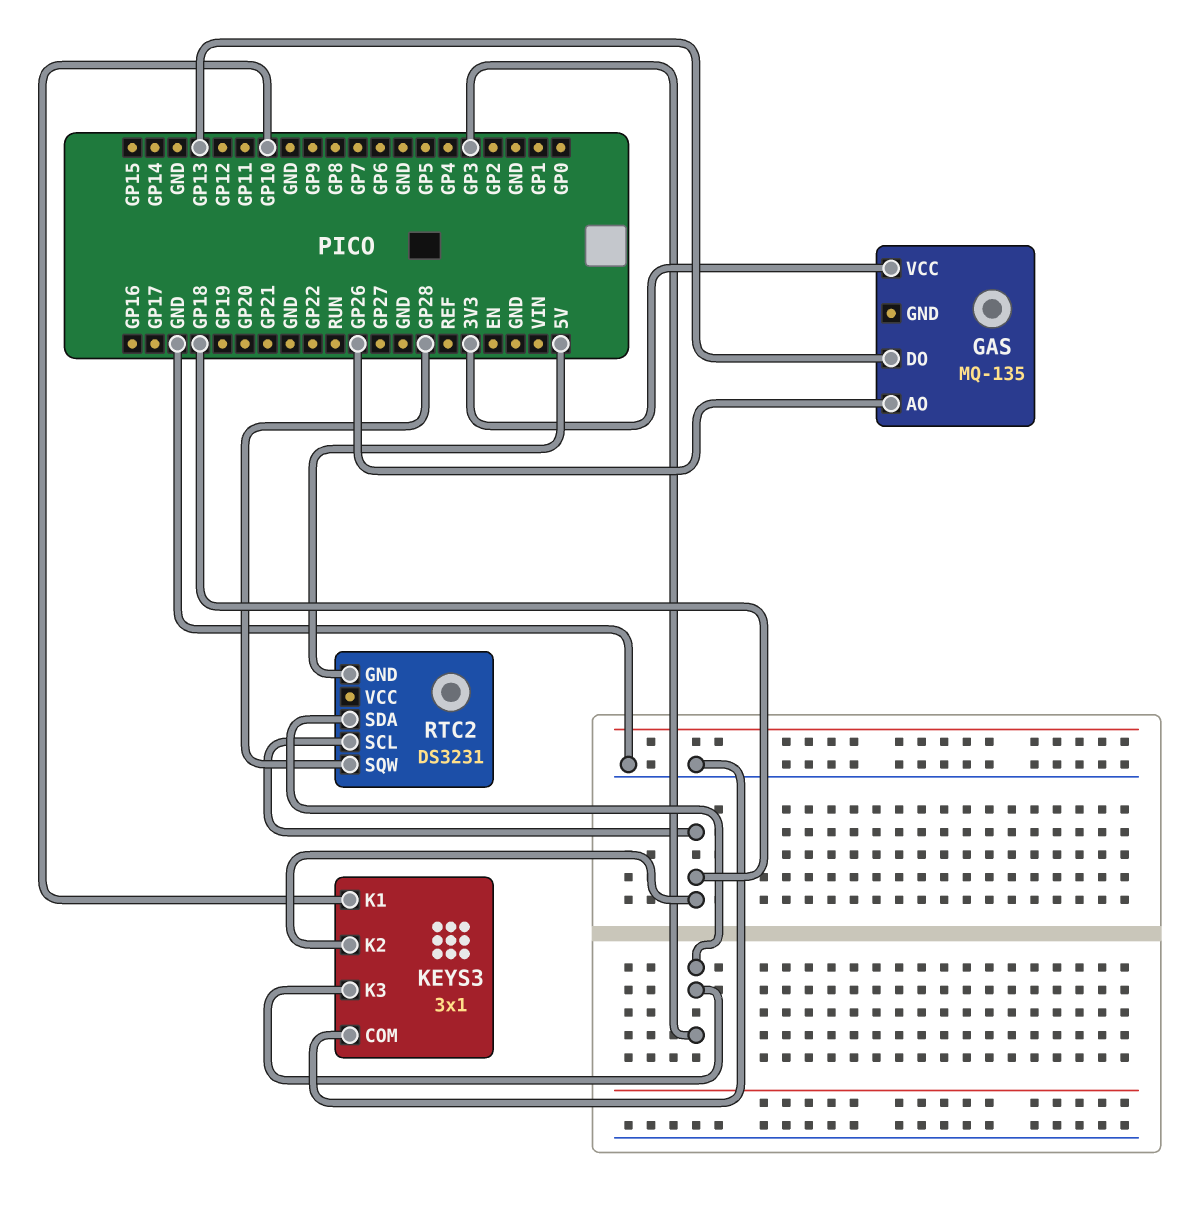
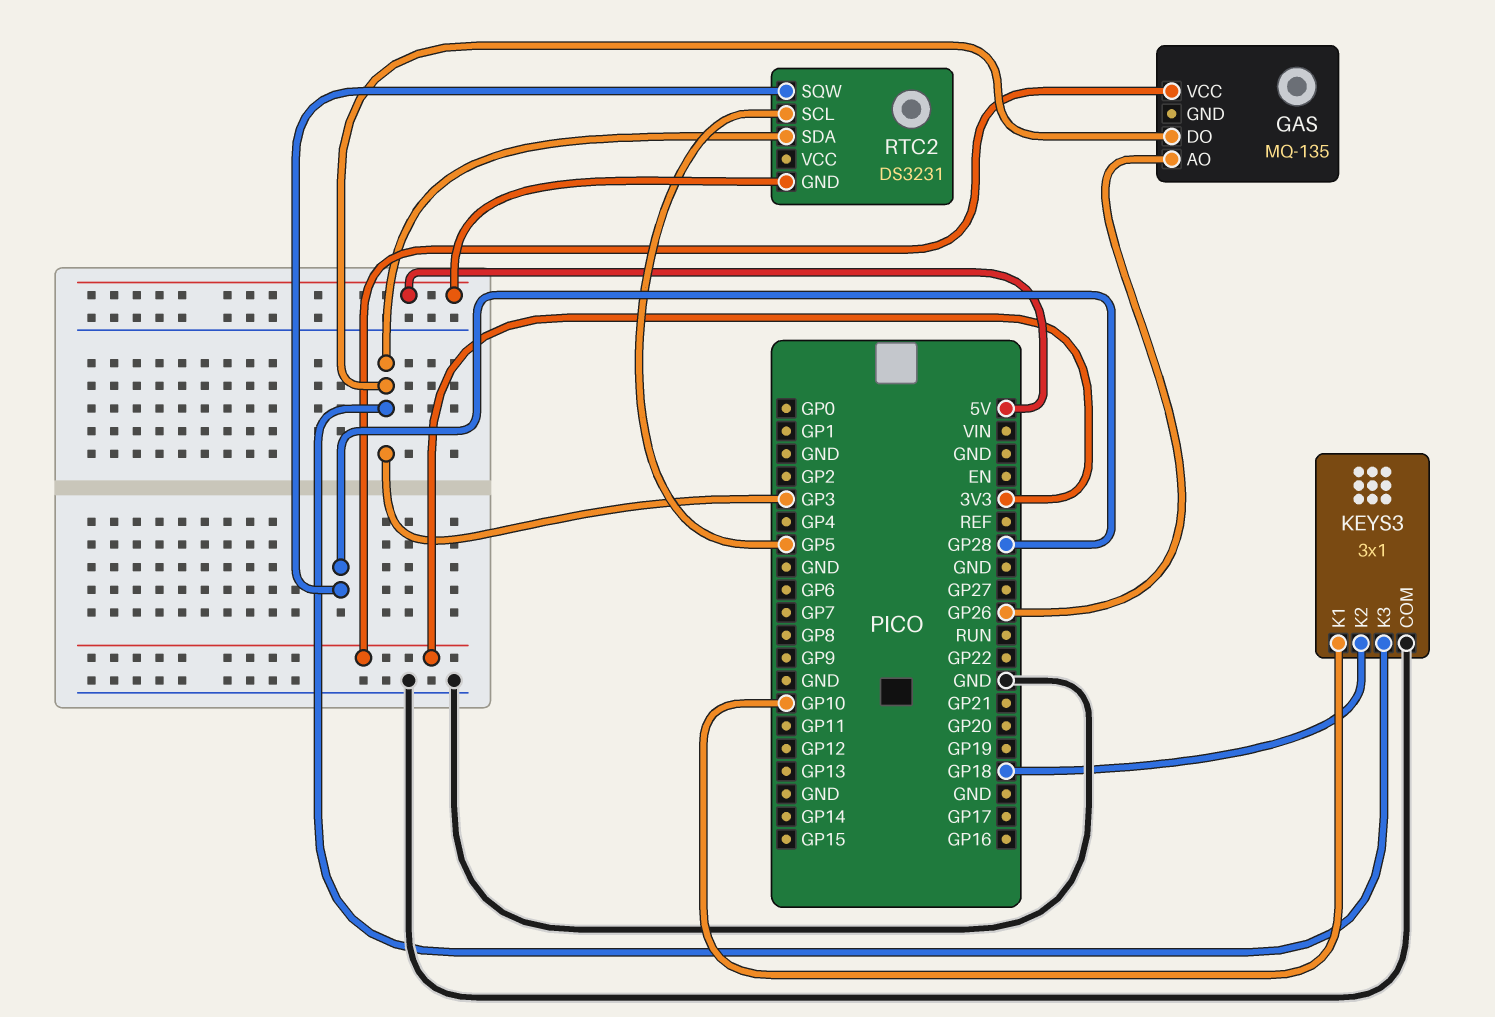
GAS pin DO: GP13 -> GP3
RTC2 pin SCL: GP18 -> GP5

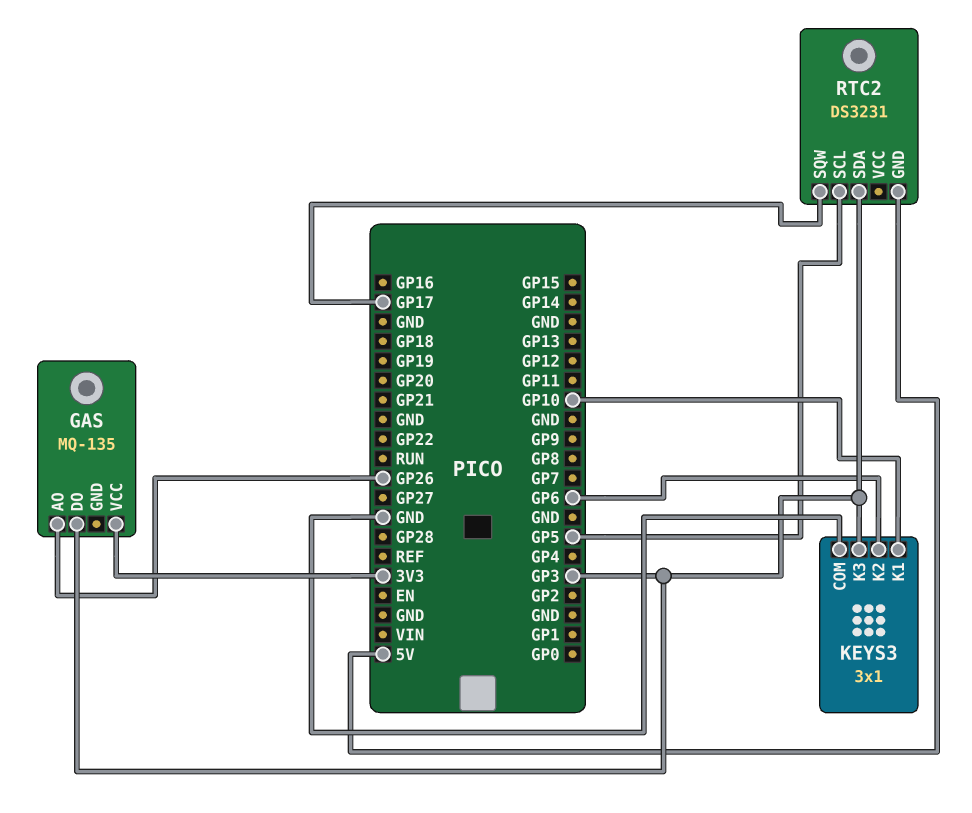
KEYS3 pin K2: GP18 -> GP6
RTC2 pin SQW: GP28 -> GP17

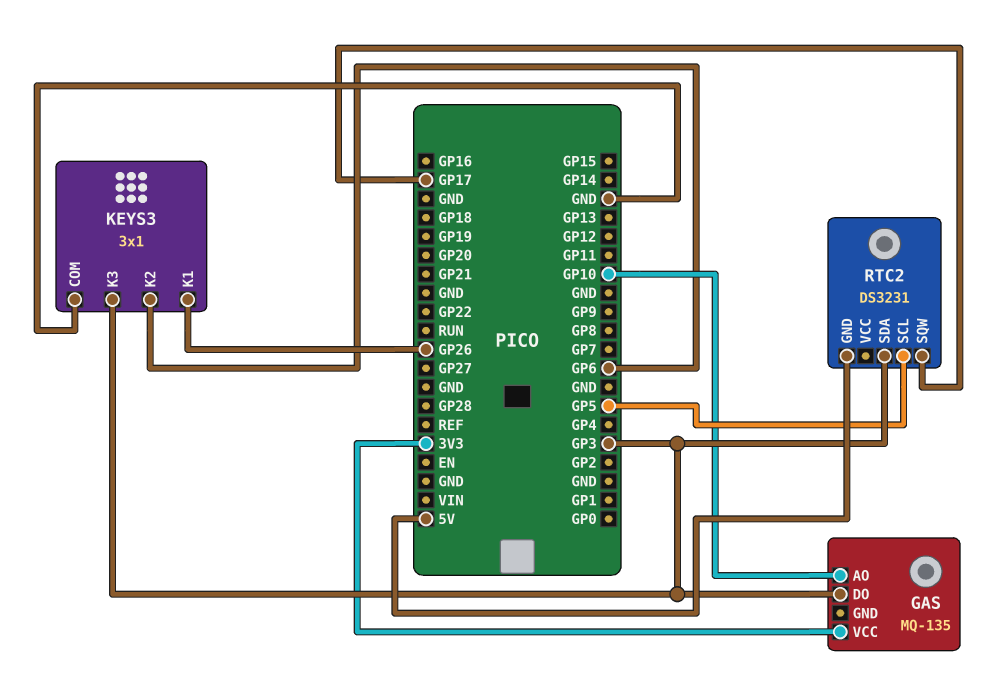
GAS pin AO: GP26 -> GP10
KEYS3 pin K1: GP10 -> GP26

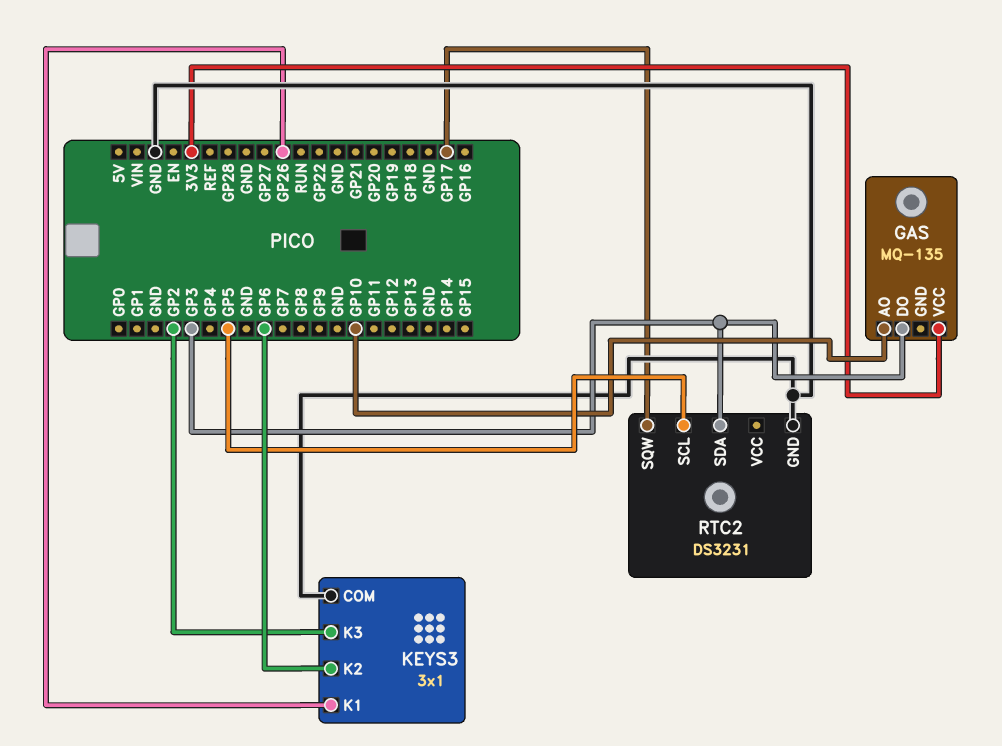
KEYS3 pin K3: GP3 -> GP2
RTC2 pin GND: 5V -> GND

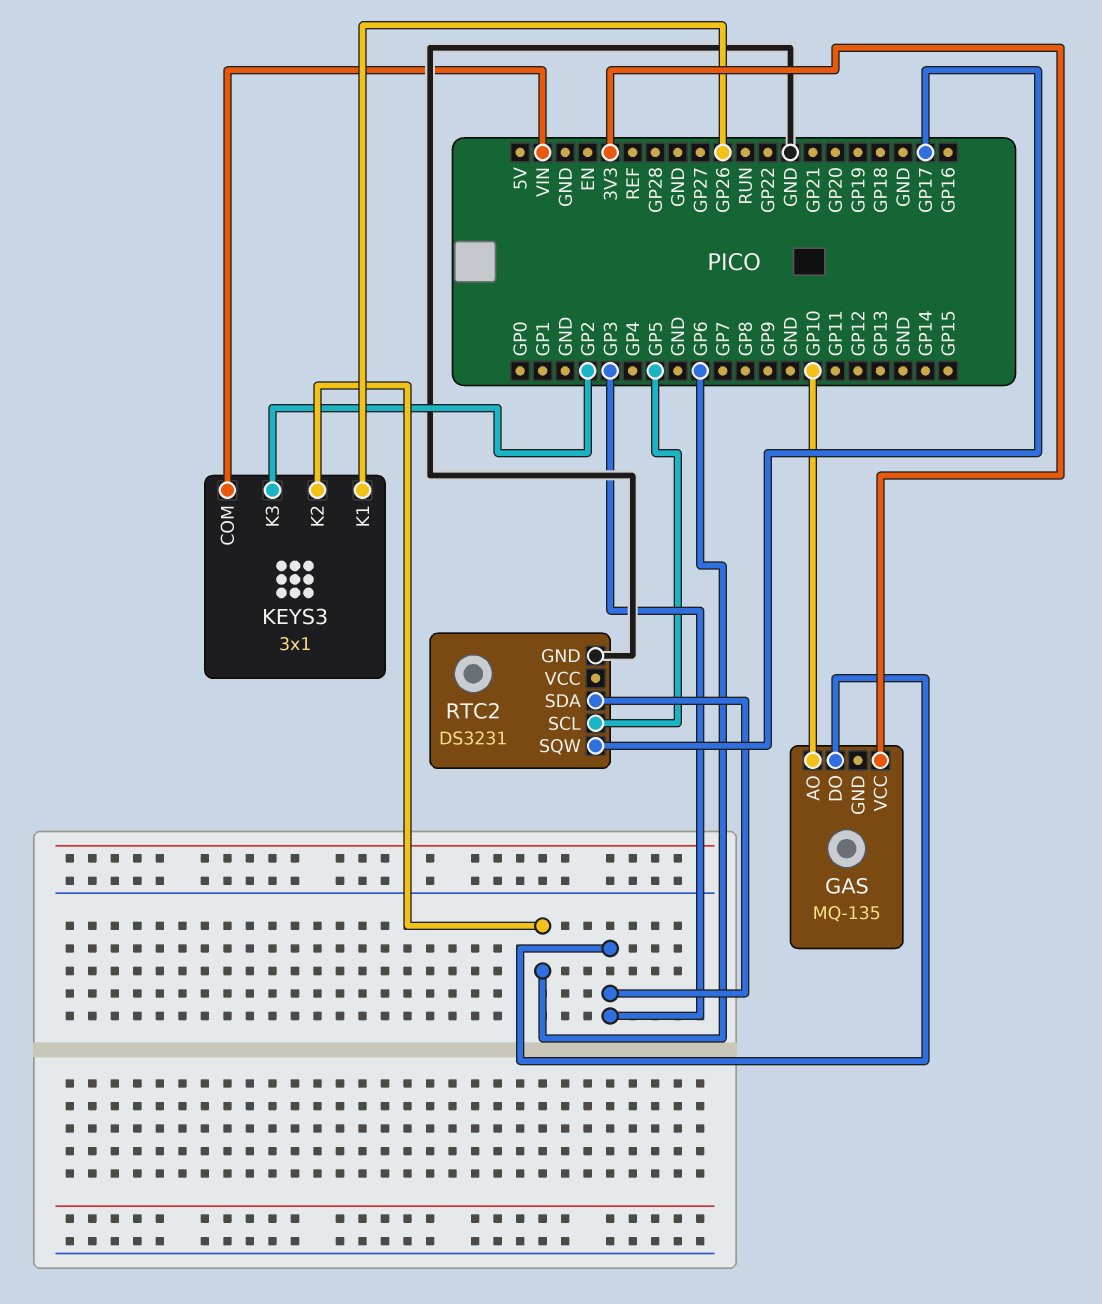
KEYS3 pin COM: GND -> VIN

